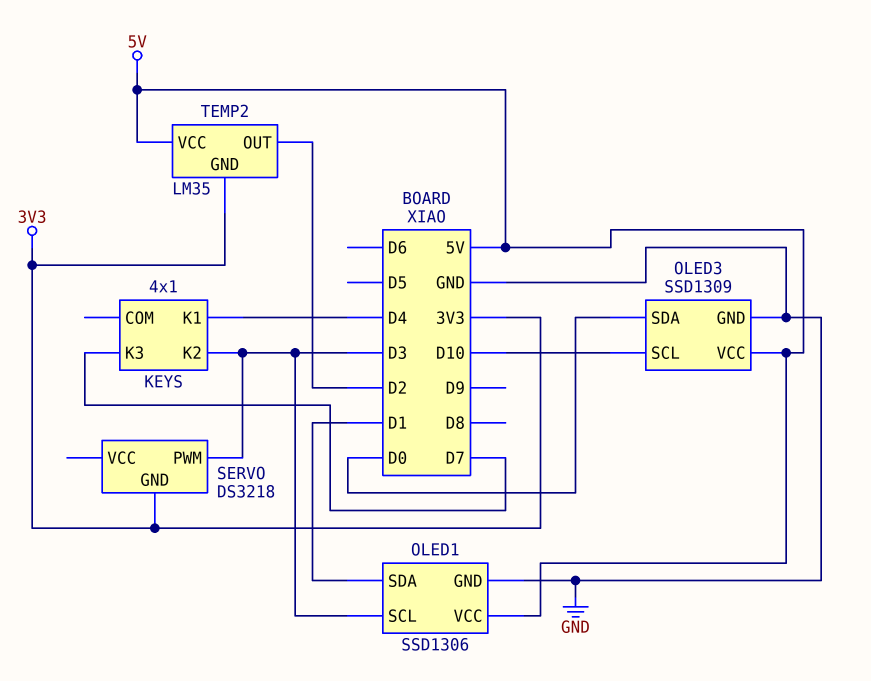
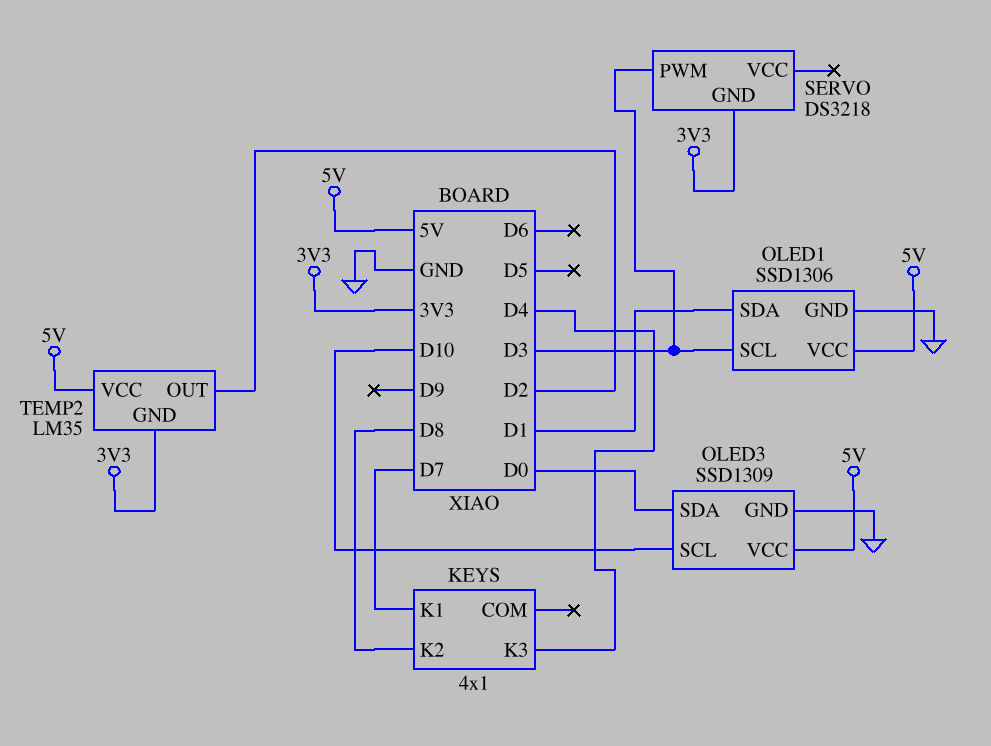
KEYS pin K1: D4 -> D7
KEYS pin K2: D3 -> D8
KEYS pin K3: D7 -> D4

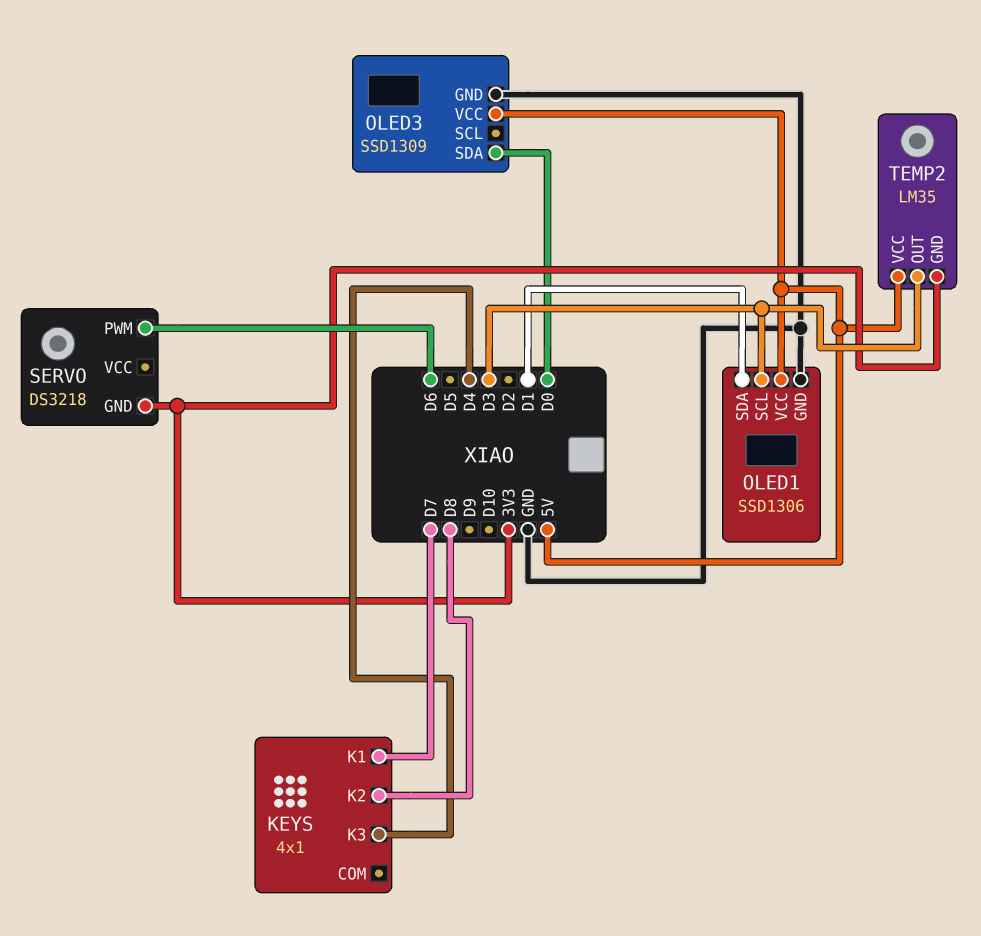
OLED3 pin SCL: D10 -> none
SERVO pin PWM: D3 -> D6
TEMP2 pin OUT: D2 -> D3

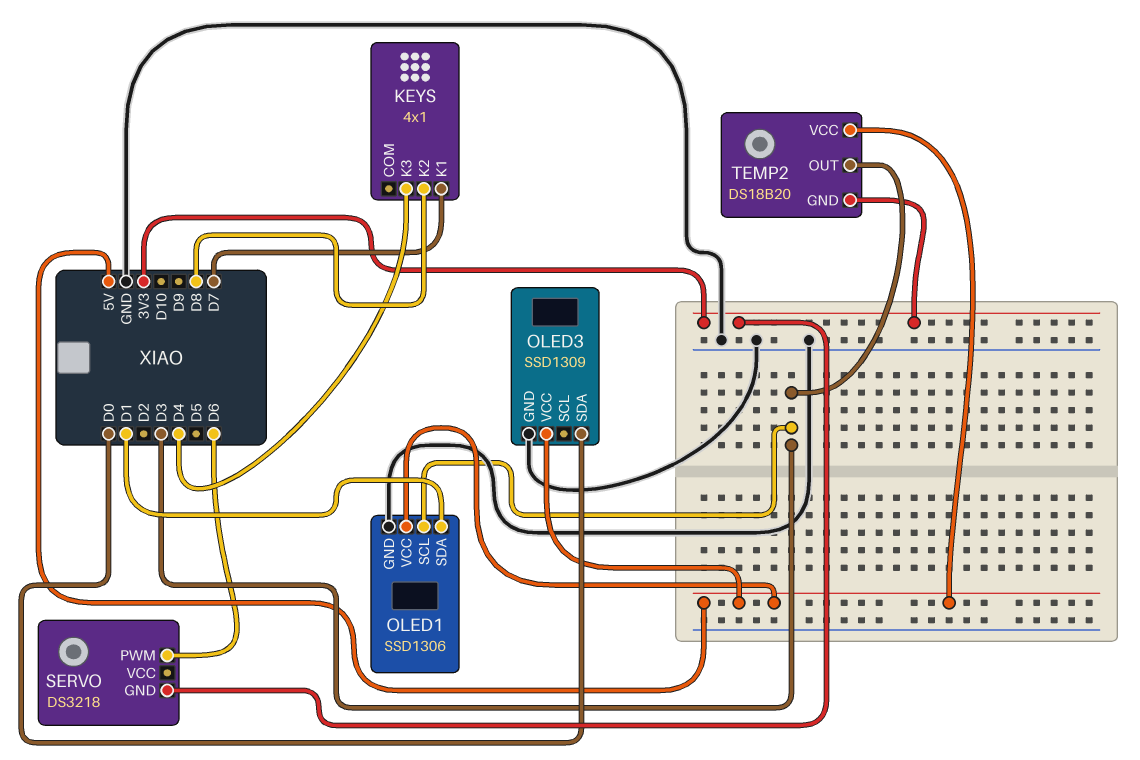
TEMP2: LM35 -> DS18B20

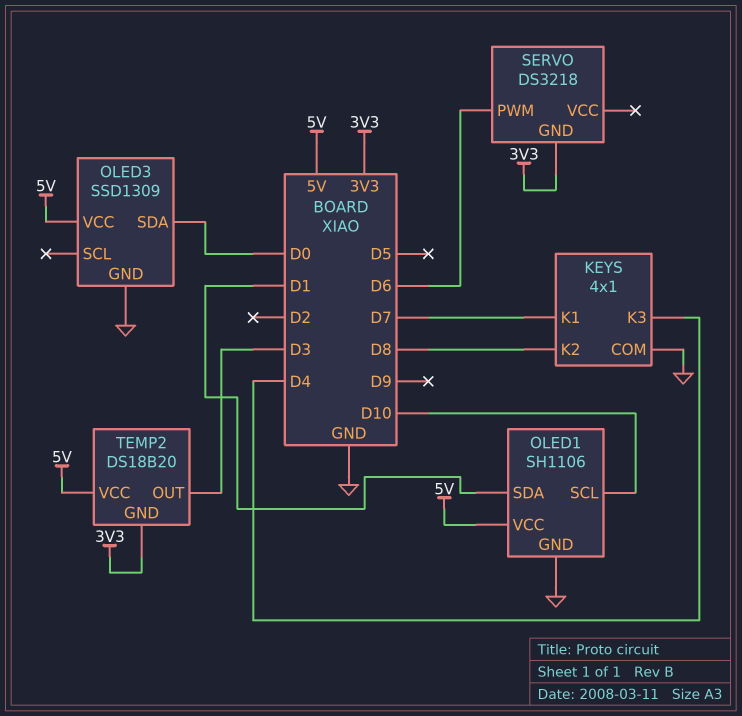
KEYS pin COM: none -> GND
OLED1: SSD1306 -> SH1106
OLED1 pin SCL: D3 -> D10

